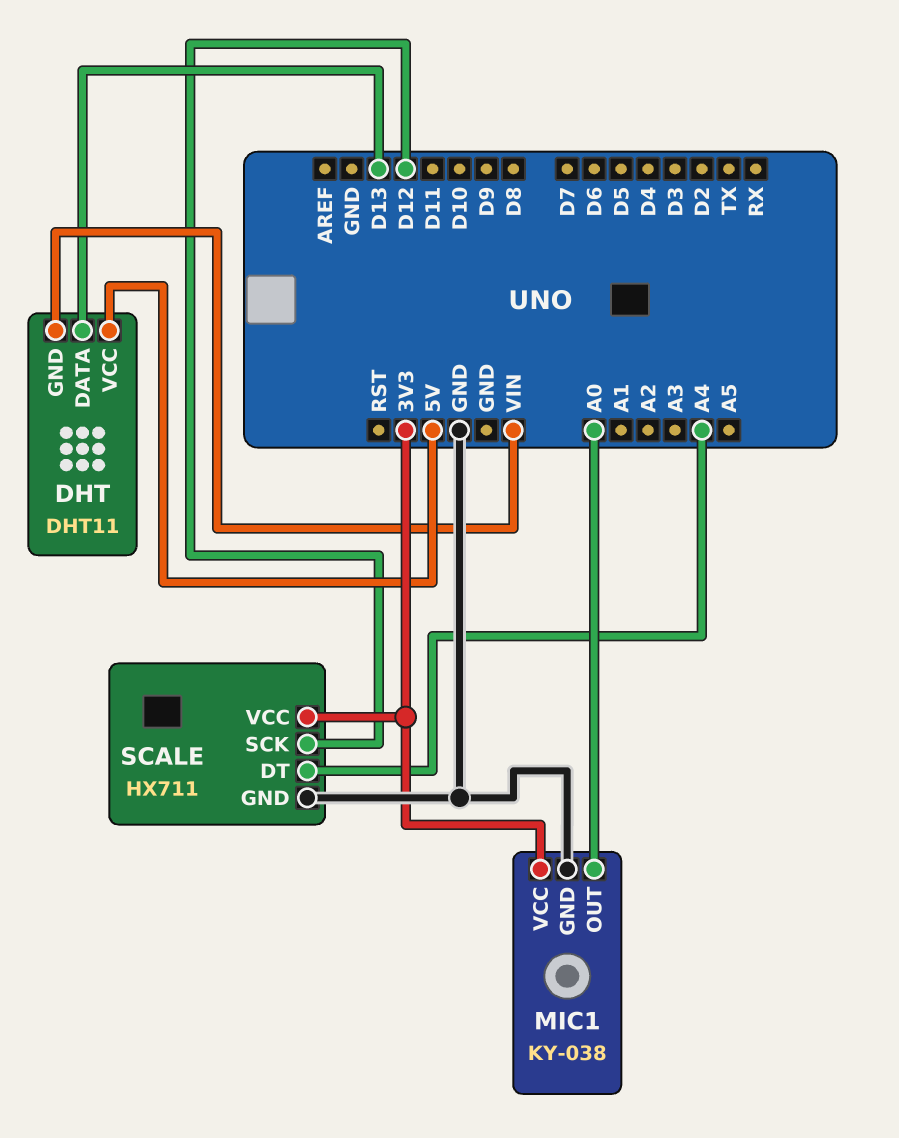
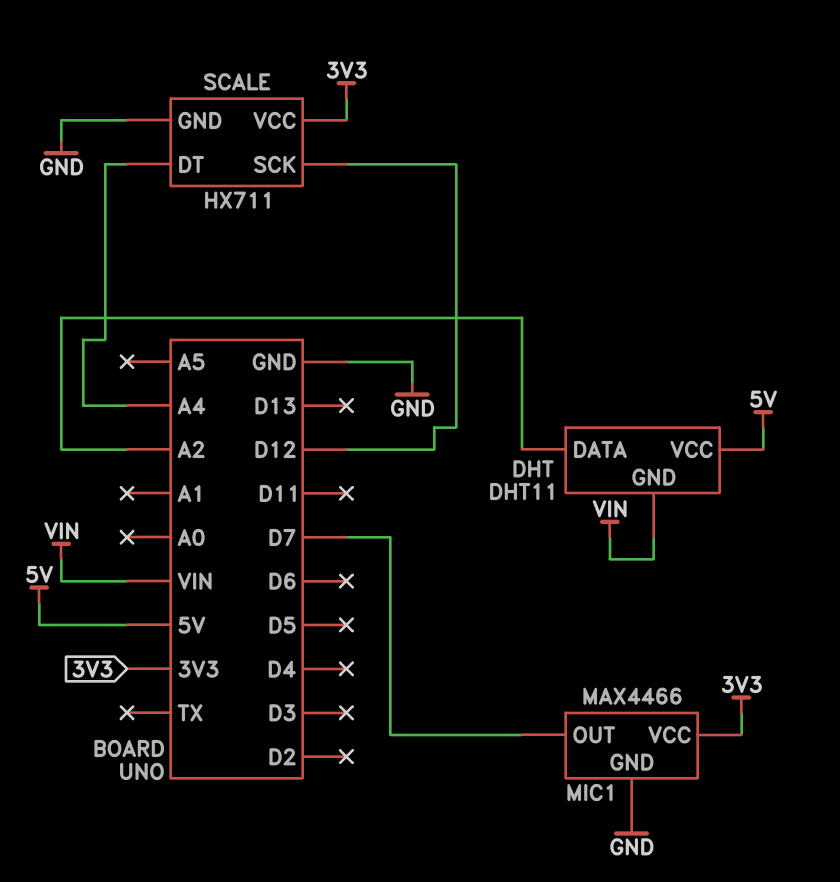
DHT pin DATA: D13 -> A2
MIC1: KY-038 -> MAX4466
MIC1 pin OUT: A0 -> D7

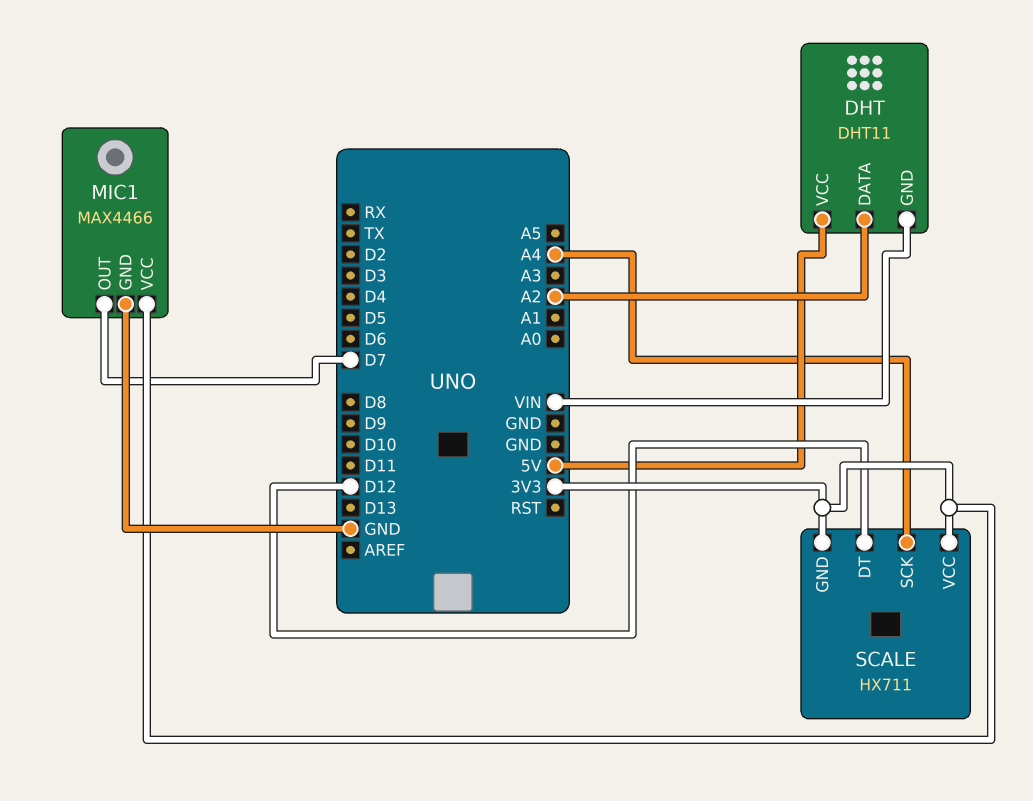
SCALE pin DT: A4 -> D12
SCALE pin GND: GND -> 3V3
SCALE pin SCK: D12 -> A4

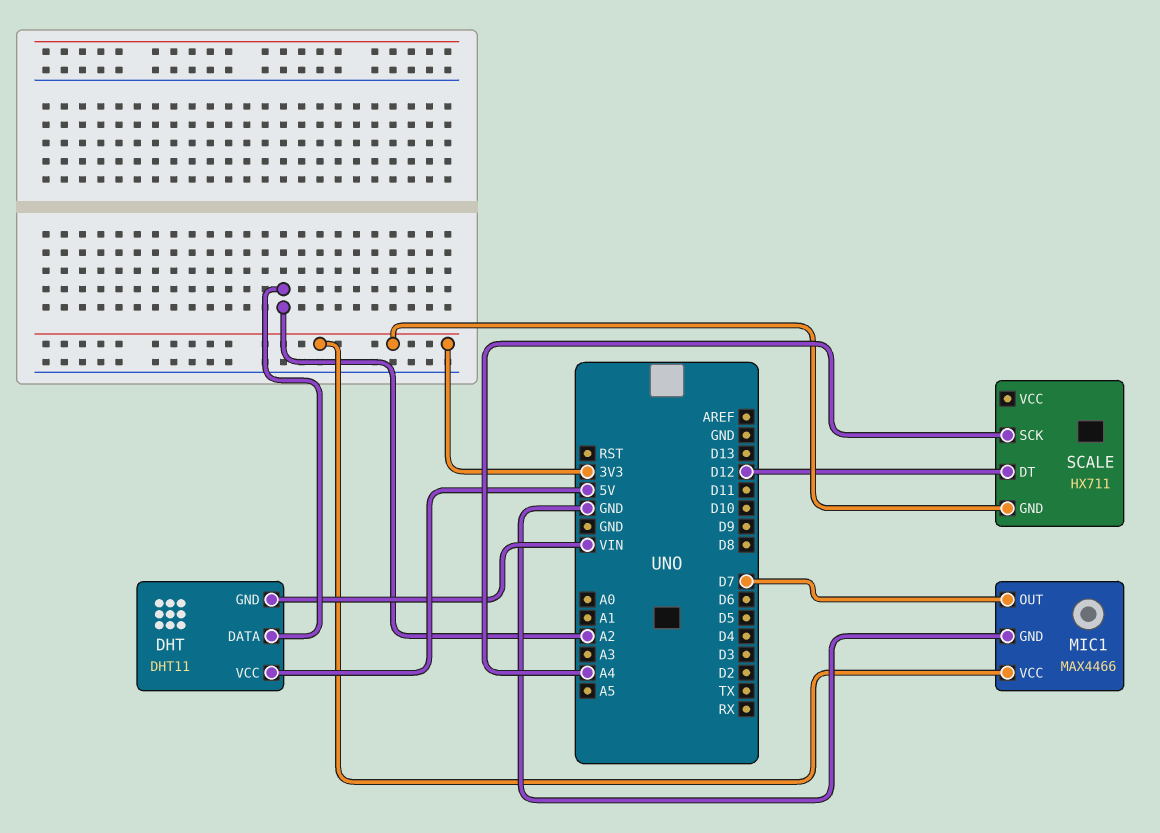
SCALE pin VCC: 3V3 -> none

